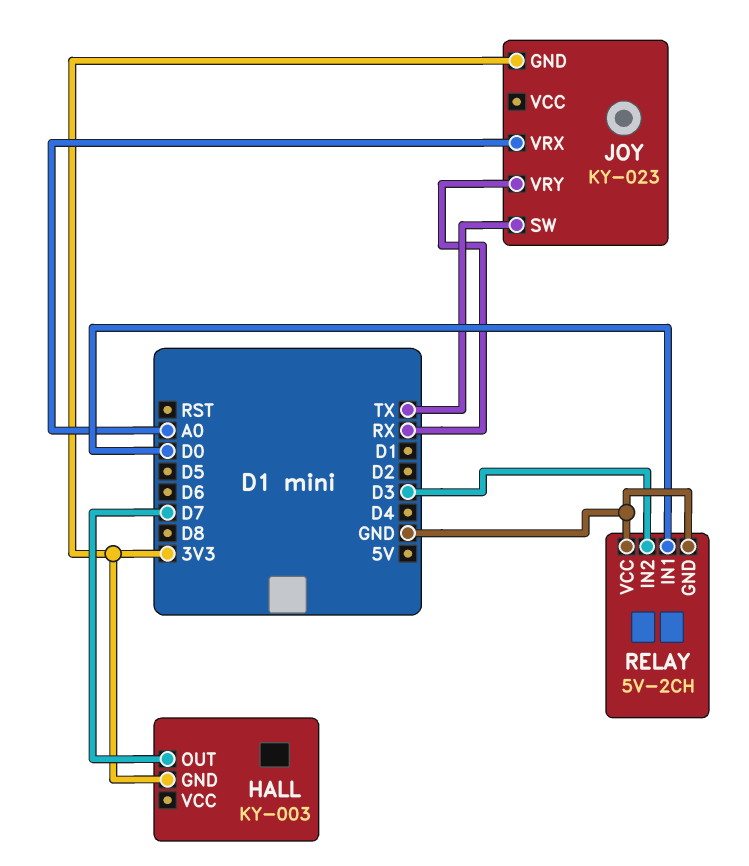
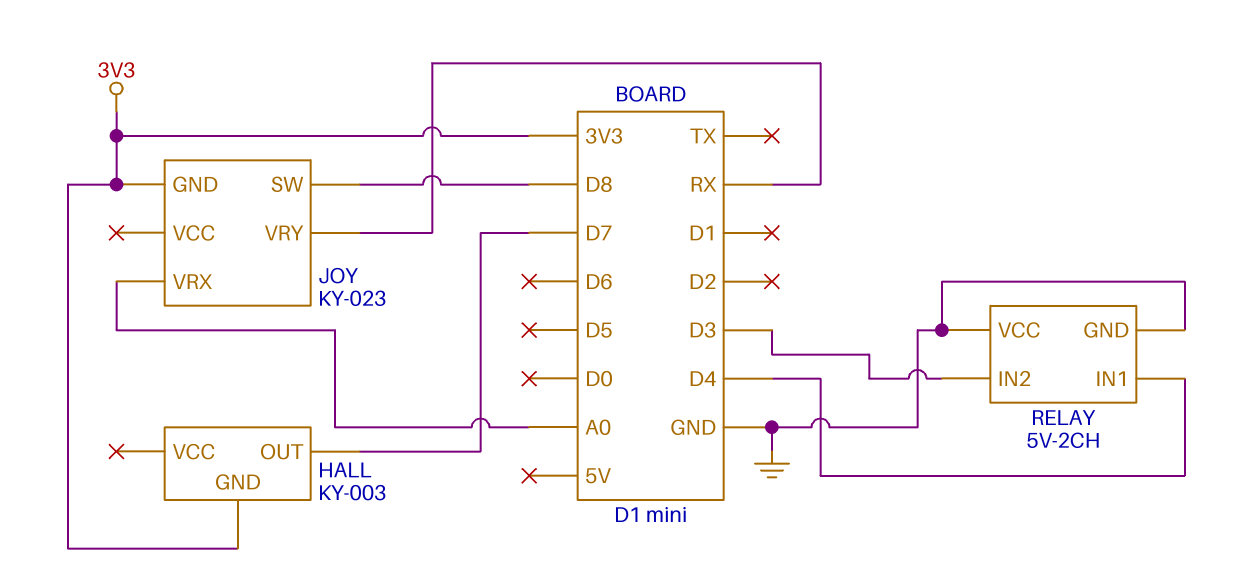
JOY pin SW: TX -> D8
RELAY pin IN1: D0 -> D4

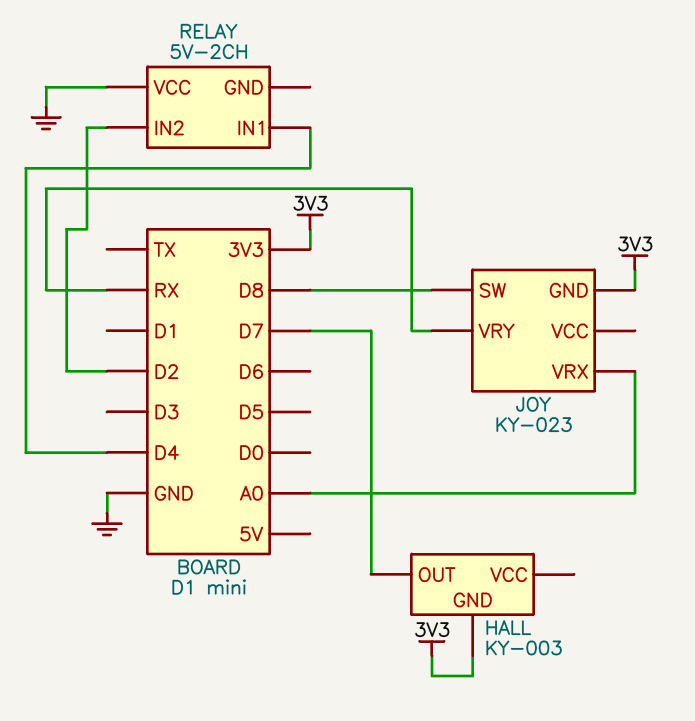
RELAY pin GND: GND -> none
RELAY pin IN2: D3 -> D2

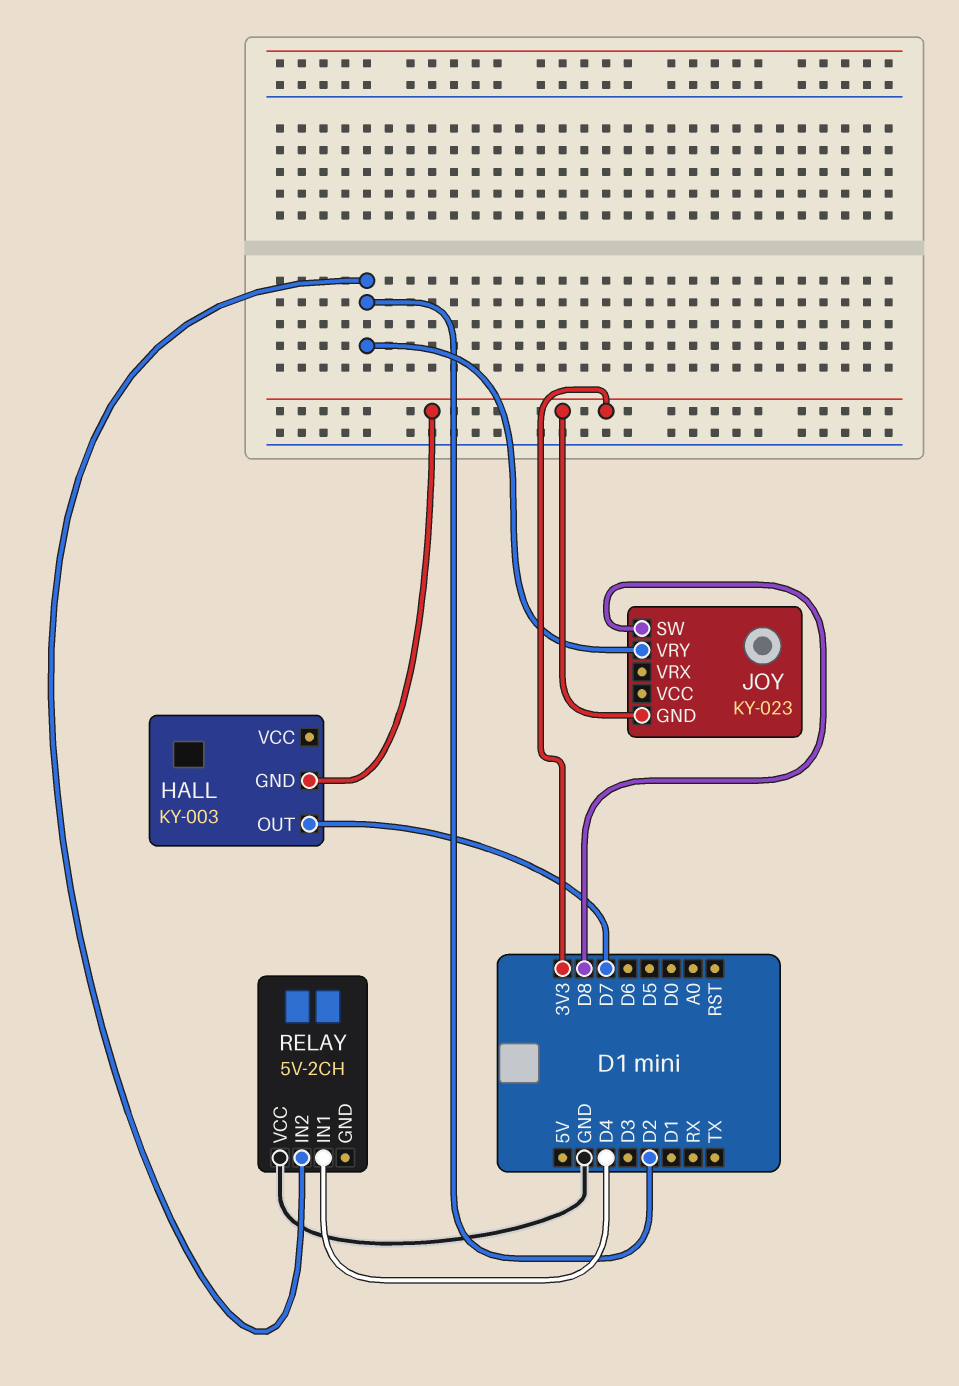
JOY pin VRX: A0 -> none
JOY pin VRY: RX -> D2

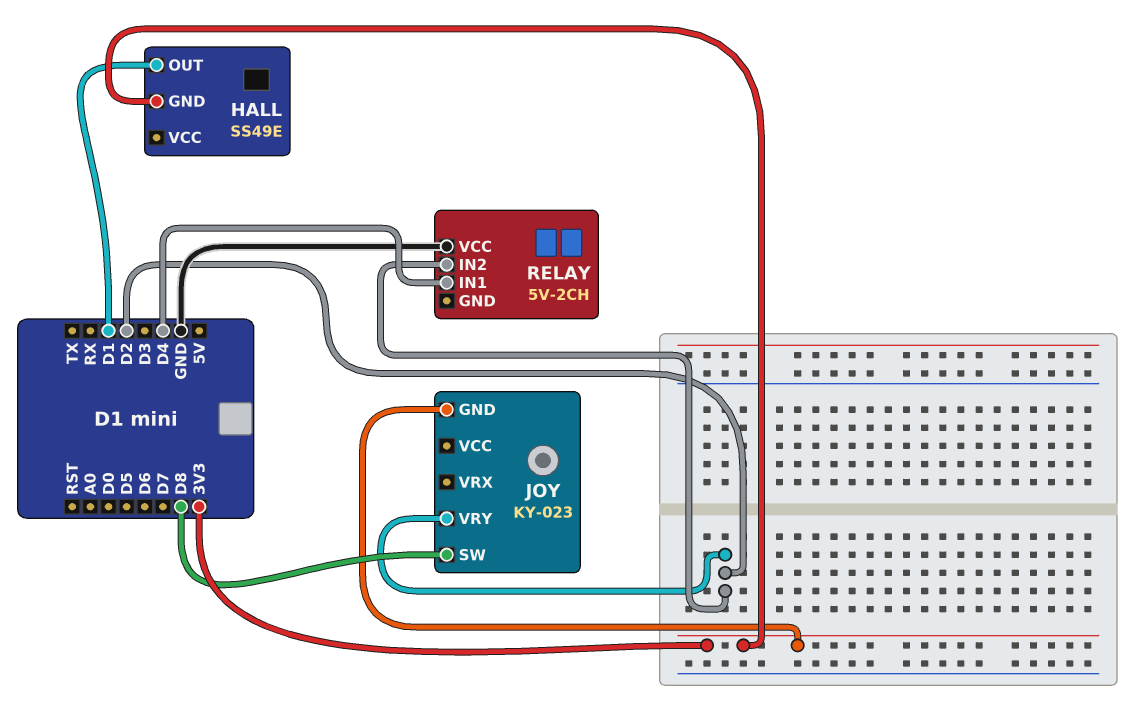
HALL: KY-003 -> SS49E
HALL pin OUT: D7 -> D1

